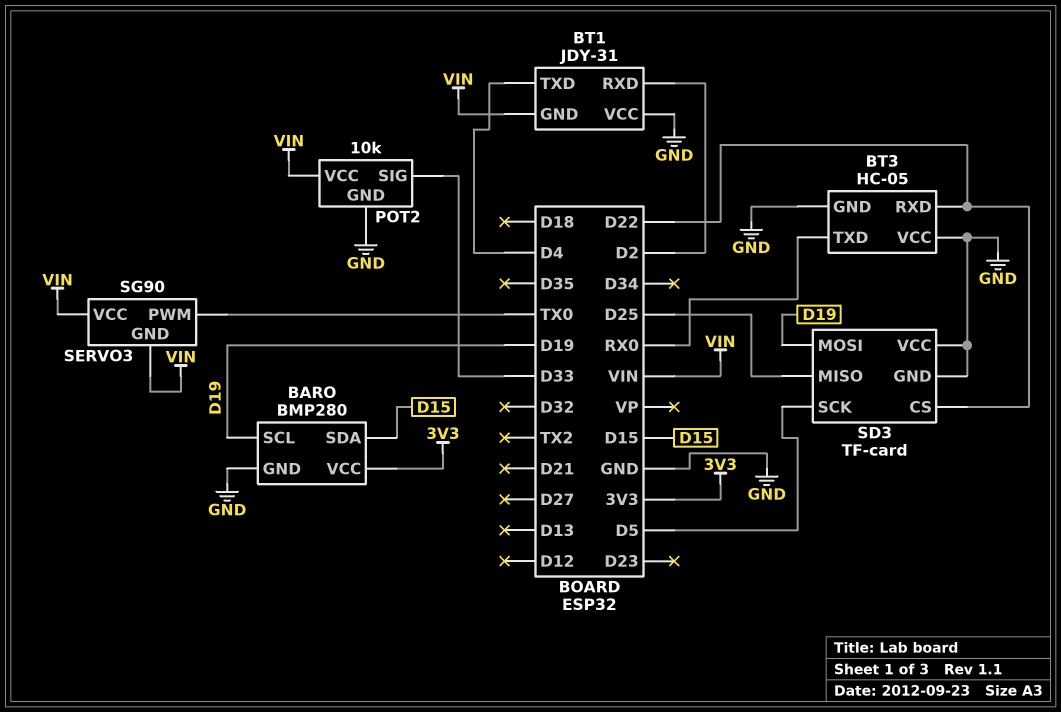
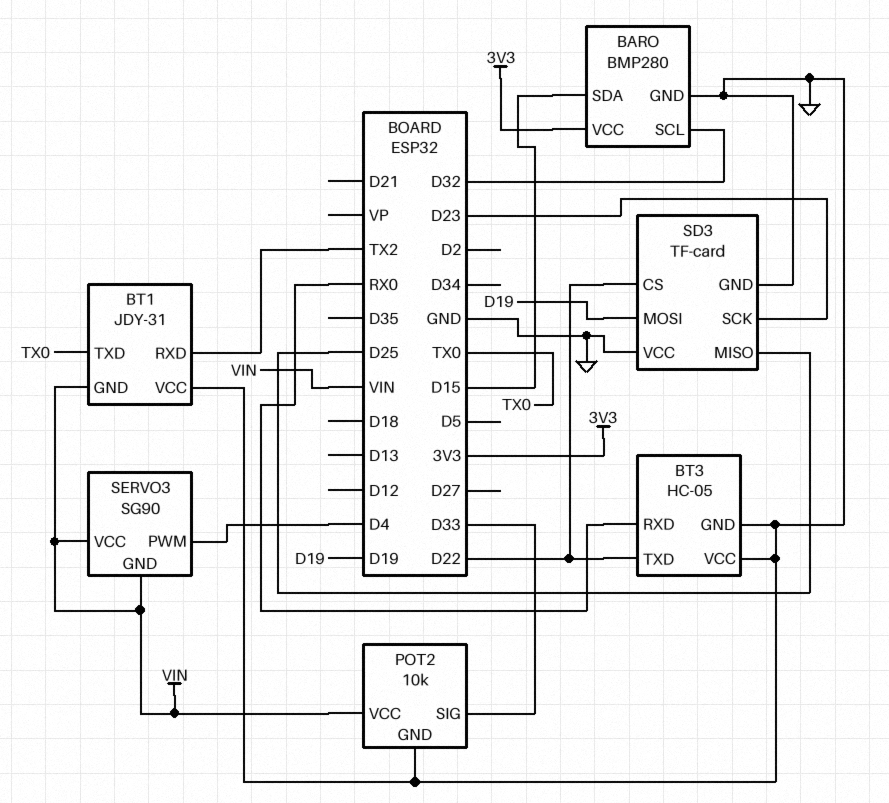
BARO pin SCL: D19 -> D32
BT1 pin RXD: D2 -> TX2
BT1 pin TXD: D4 -> TX0
BT3 pin RXD: D22 -> RX0
BT3 pin TXD: RX0 -> D22
SD3 pin SCK: D5 -> D23
SERVO3 pin PWM: TX0 -> D4

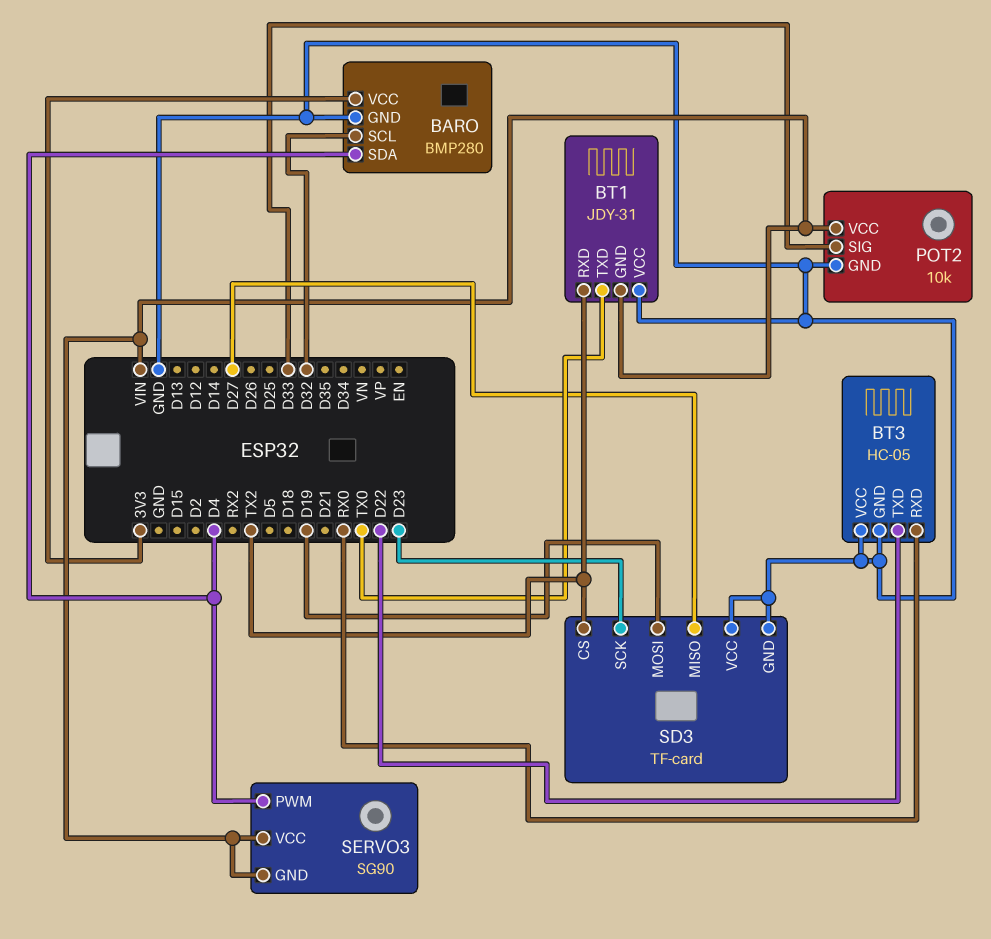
BARO pin SDA: D15 -> D4
SD3 pin CS: D22 -> TX2
SD3 pin MISO: D25 -> D27

